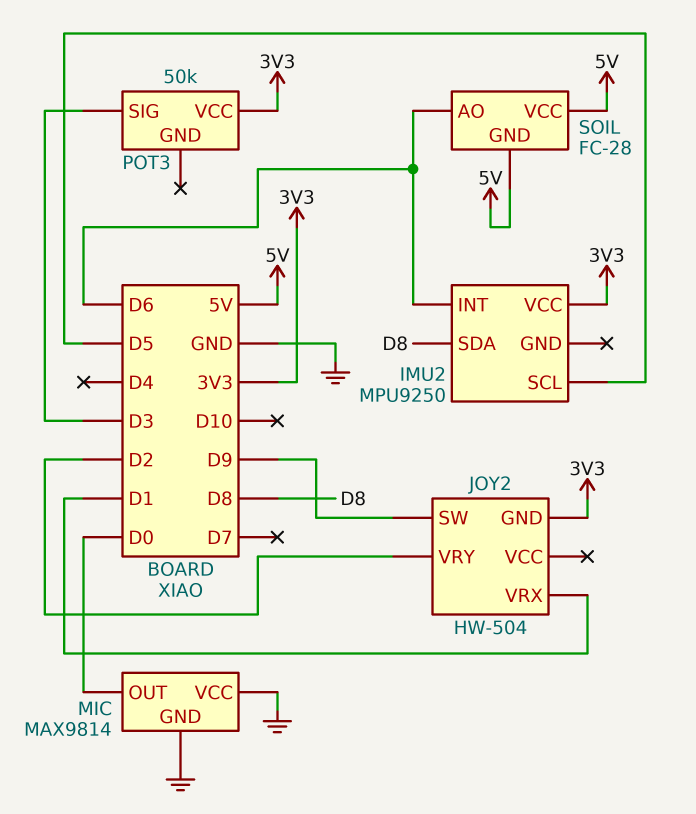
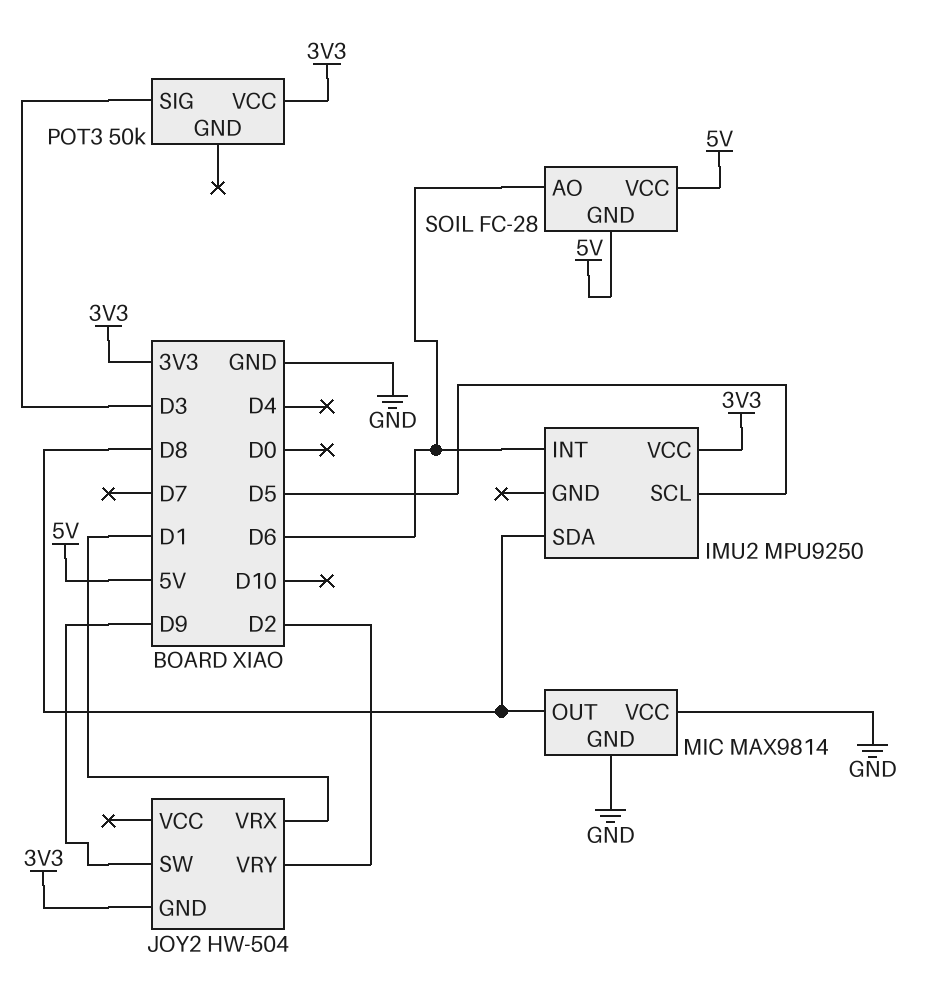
MIC pin OUT: D0 -> D8

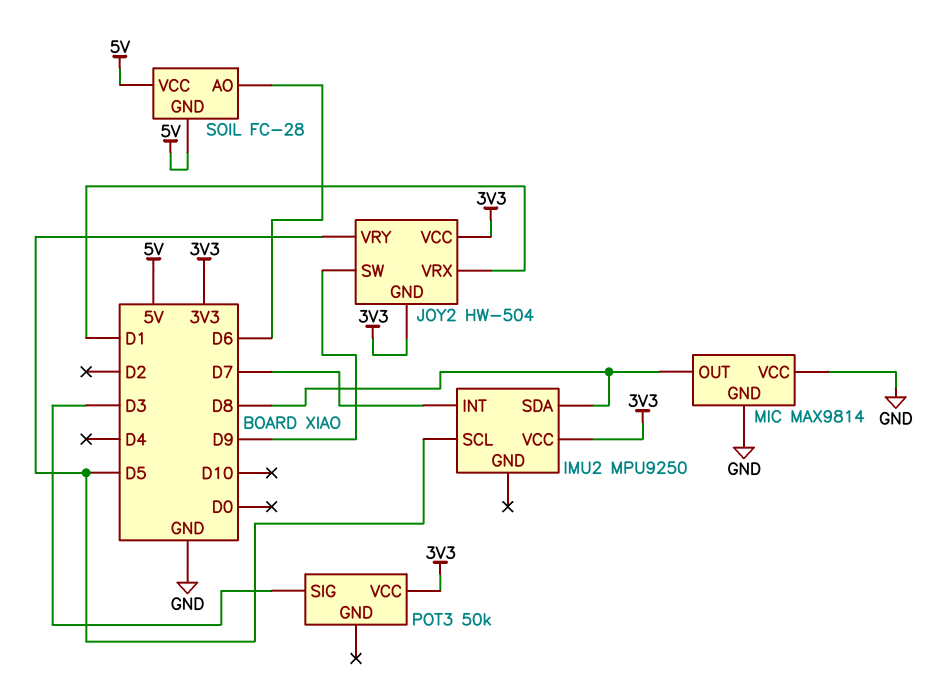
IMU2 pin INT: D6 -> D7
JOY2 pin VCC: none -> 3V3
JOY2 pin VRY: D2 -> D5

